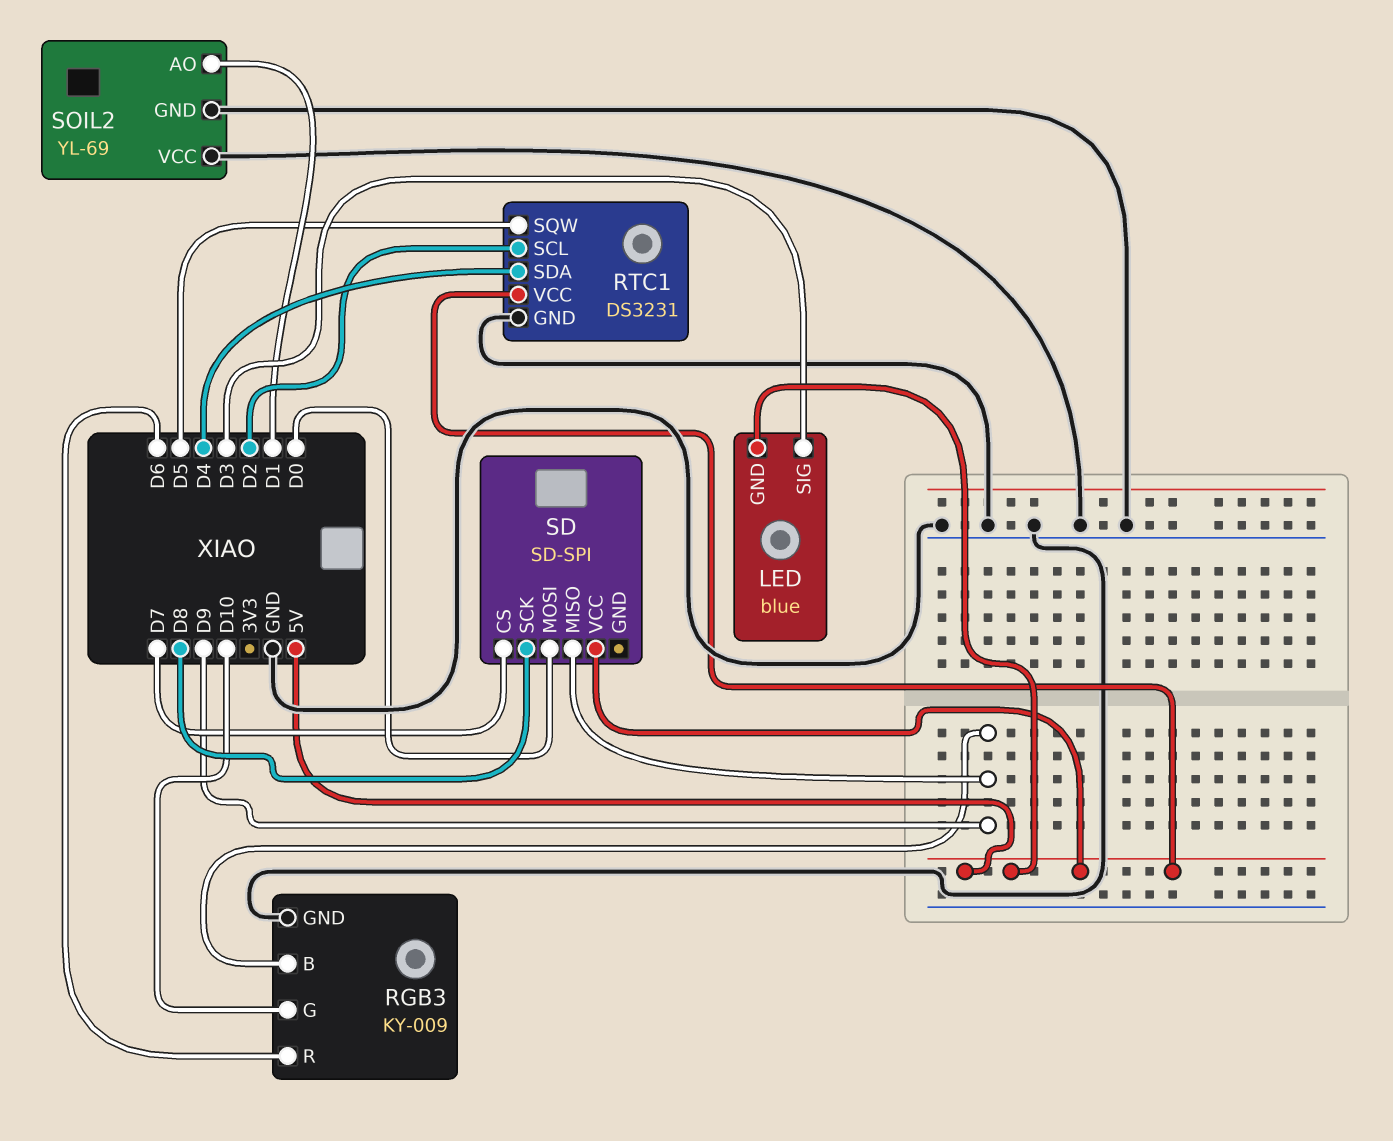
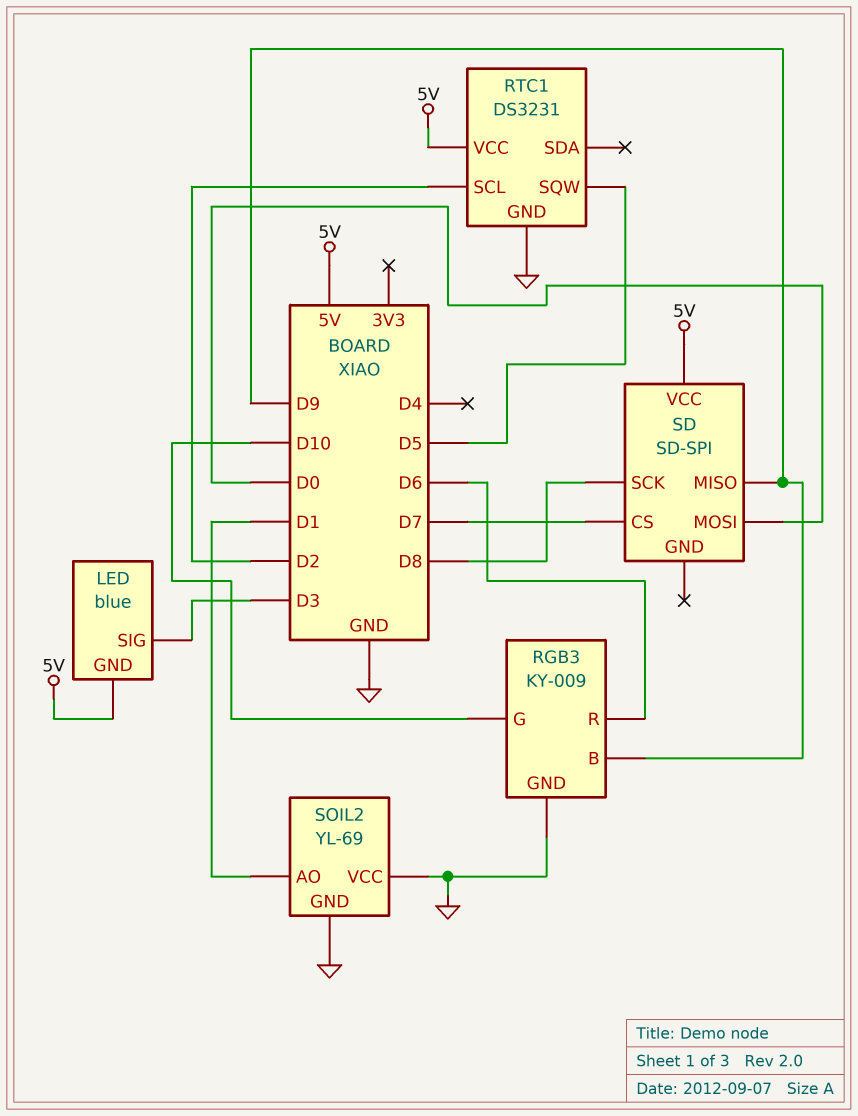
RTC1 pin SDA: D4 -> none

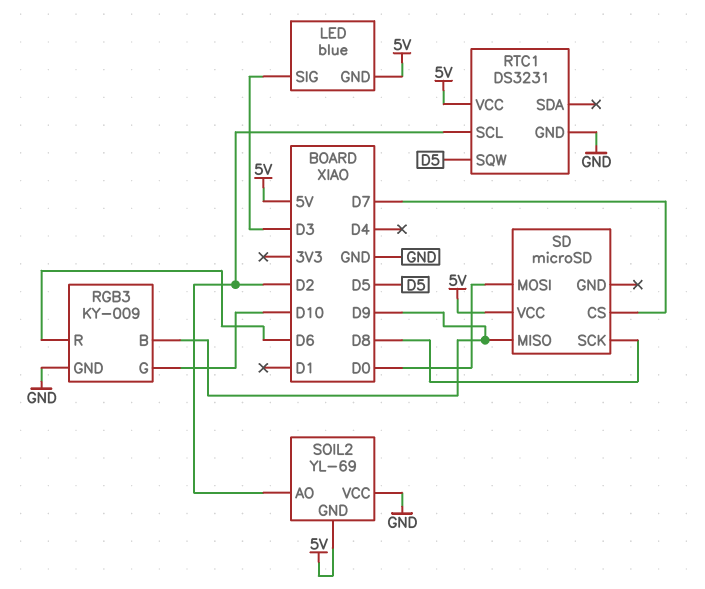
SD: SD-SPI -> microSD
SOIL2 pin AO: D1 -> D2
SOIL2 pin GND: GND -> 5V

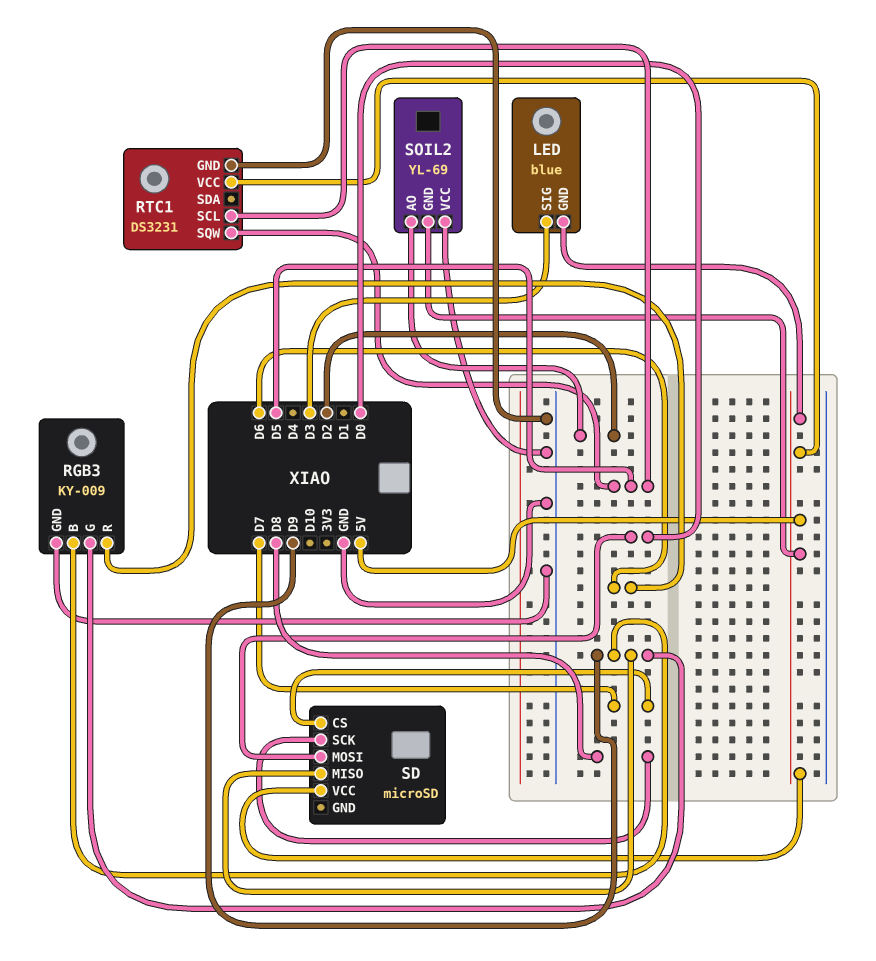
RGB3 pin G: D10 -> D9
RTC1 pin SCL: D2 -> D5

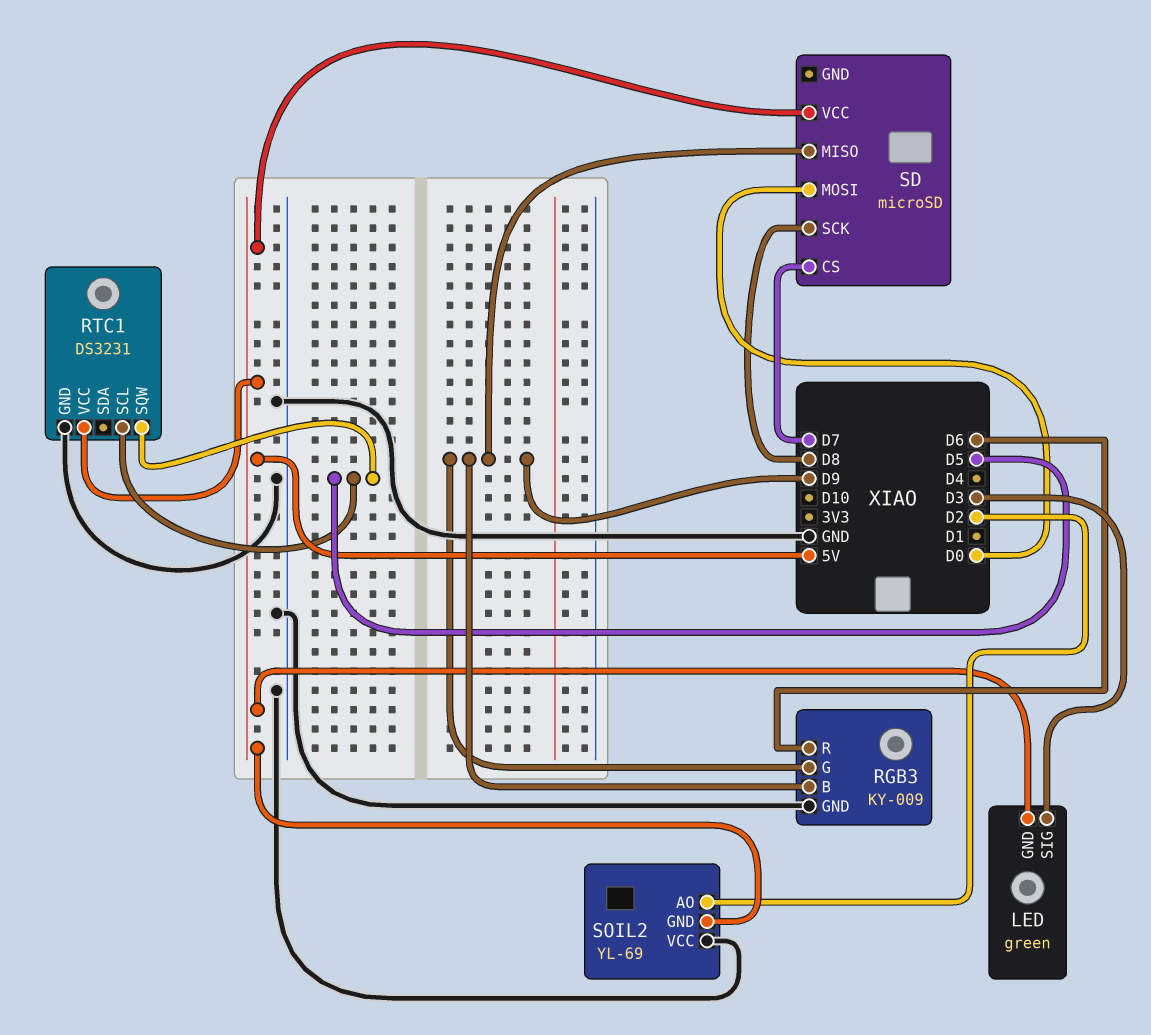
LED: blue -> green

